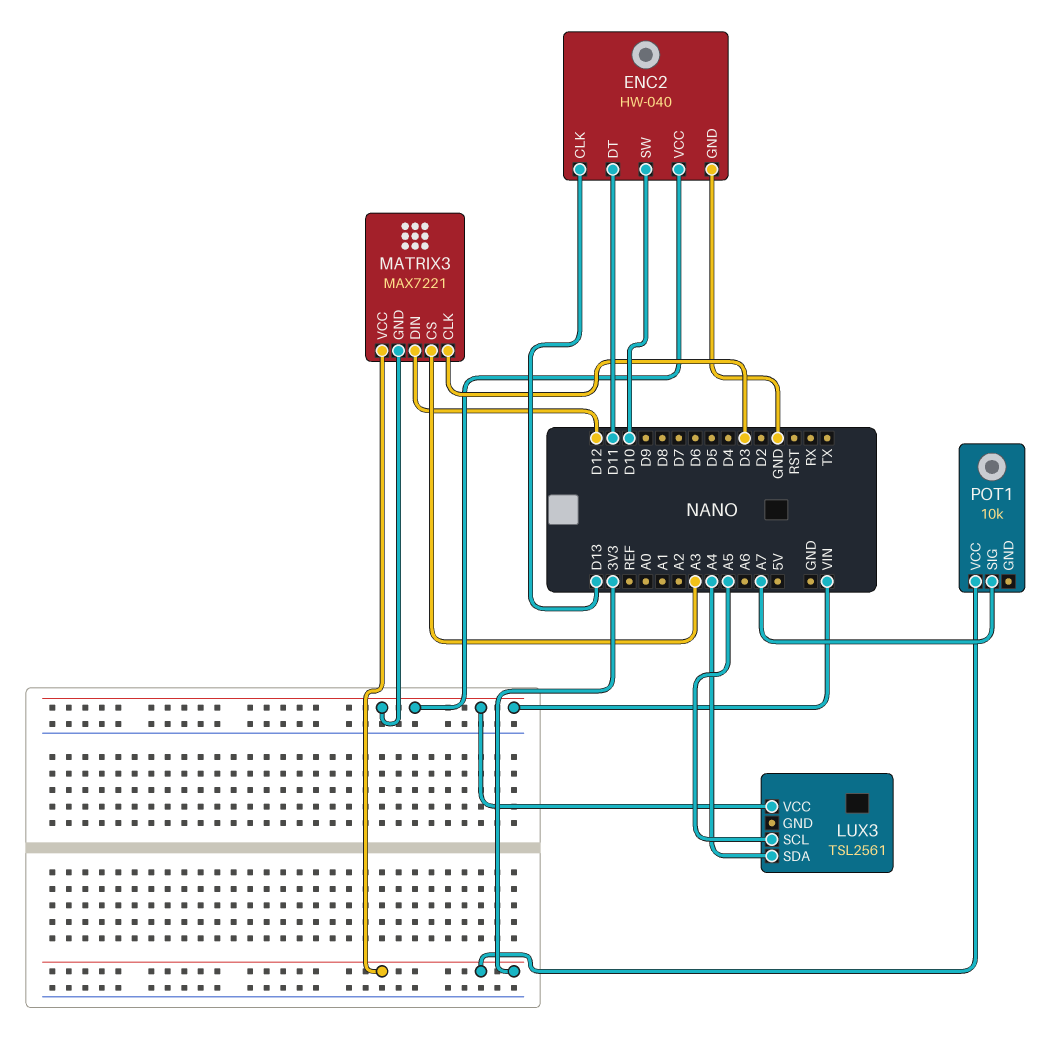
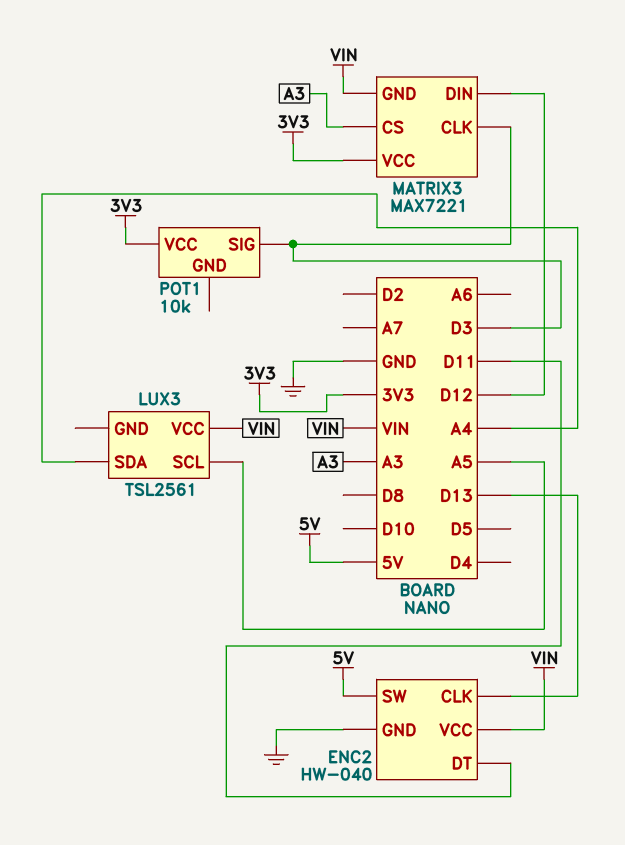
ENC2 pin SW: D10 -> 5V
POT1 pin SIG: A7 -> D3

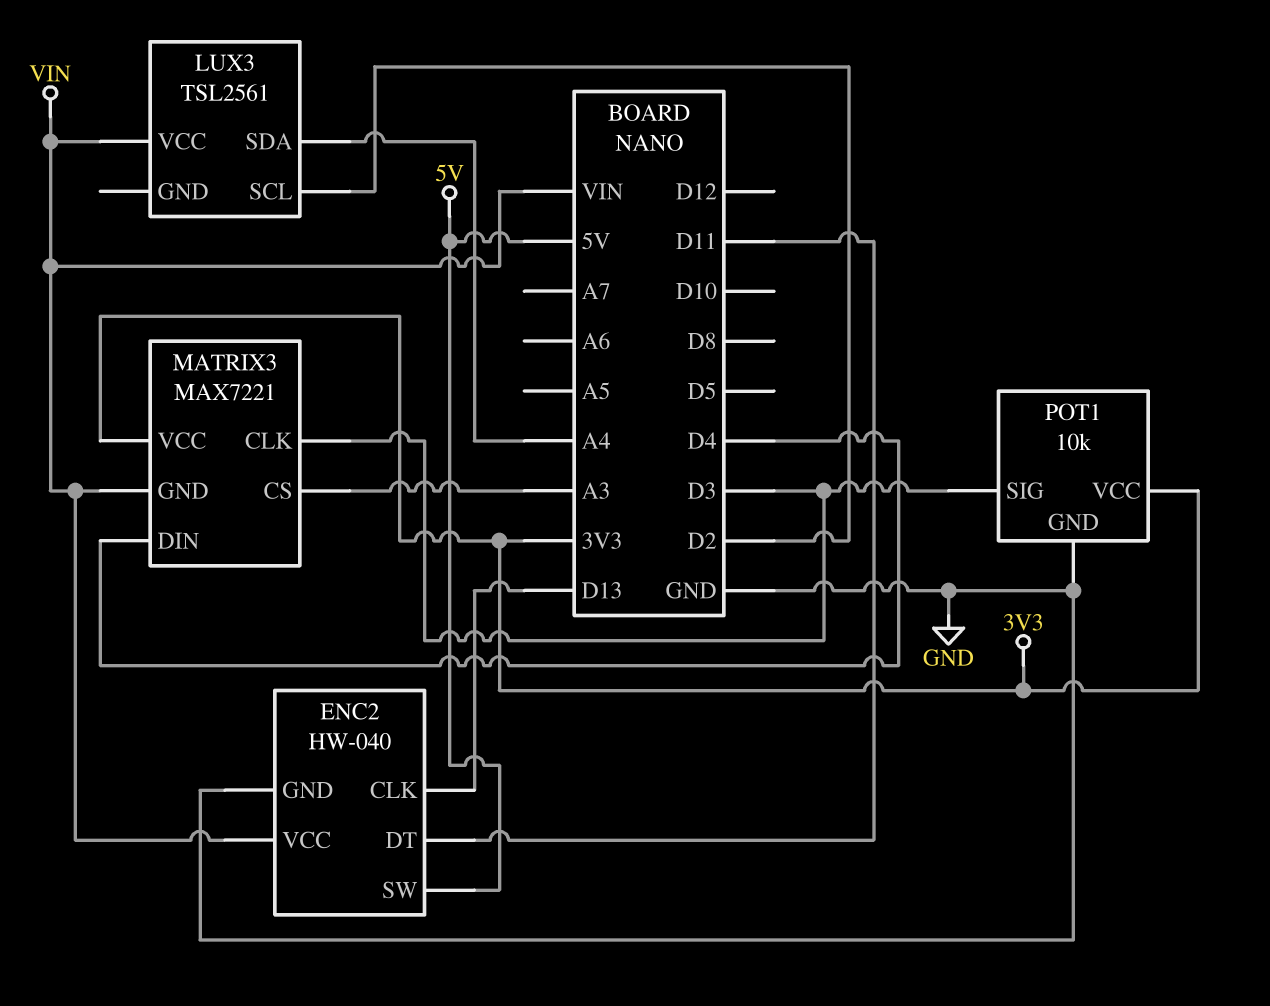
LUX3 pin SCL: A5 -> D2
MATRIX3 pin DIN: D12 -> D4
POT1 pin GND: none -> GND

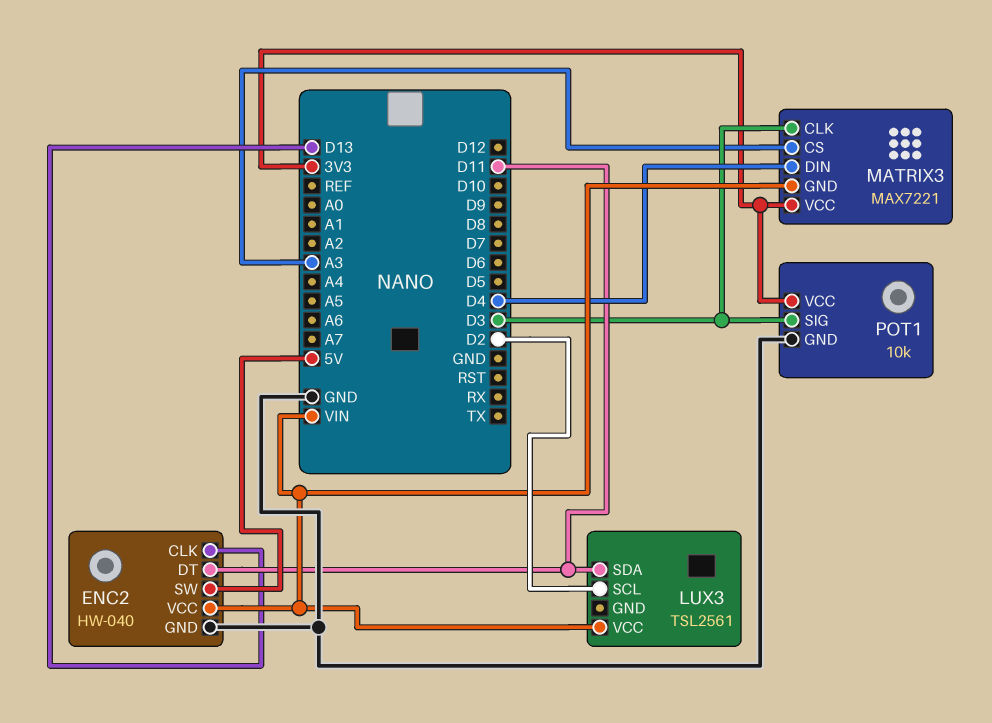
LUX3 pin SDA: A4 -> D11

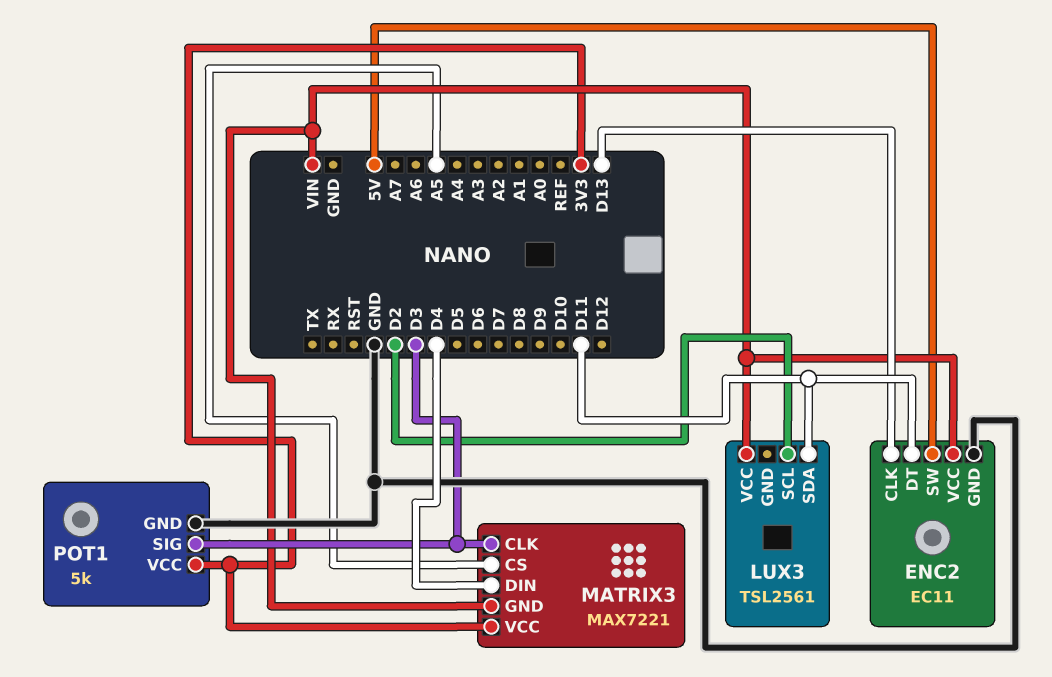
ENC2: HW-040 -> EC11
MATRIX3 pin CS: A3 -> A5
POT1: 10k -> 5k

